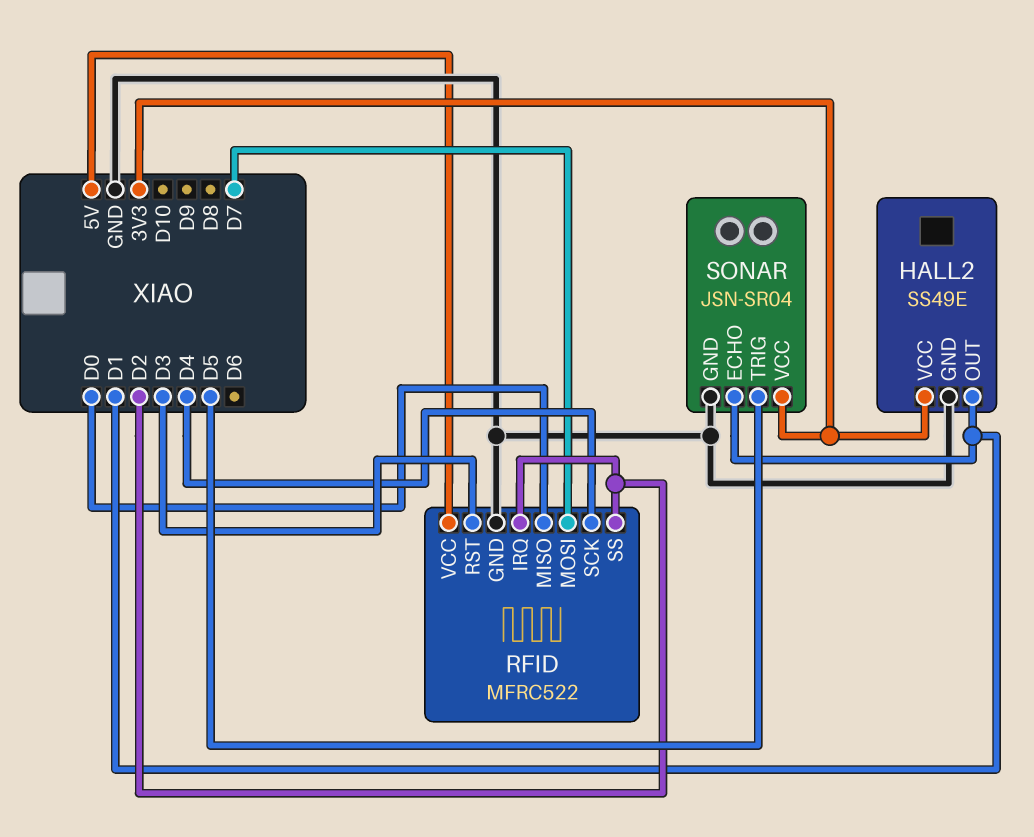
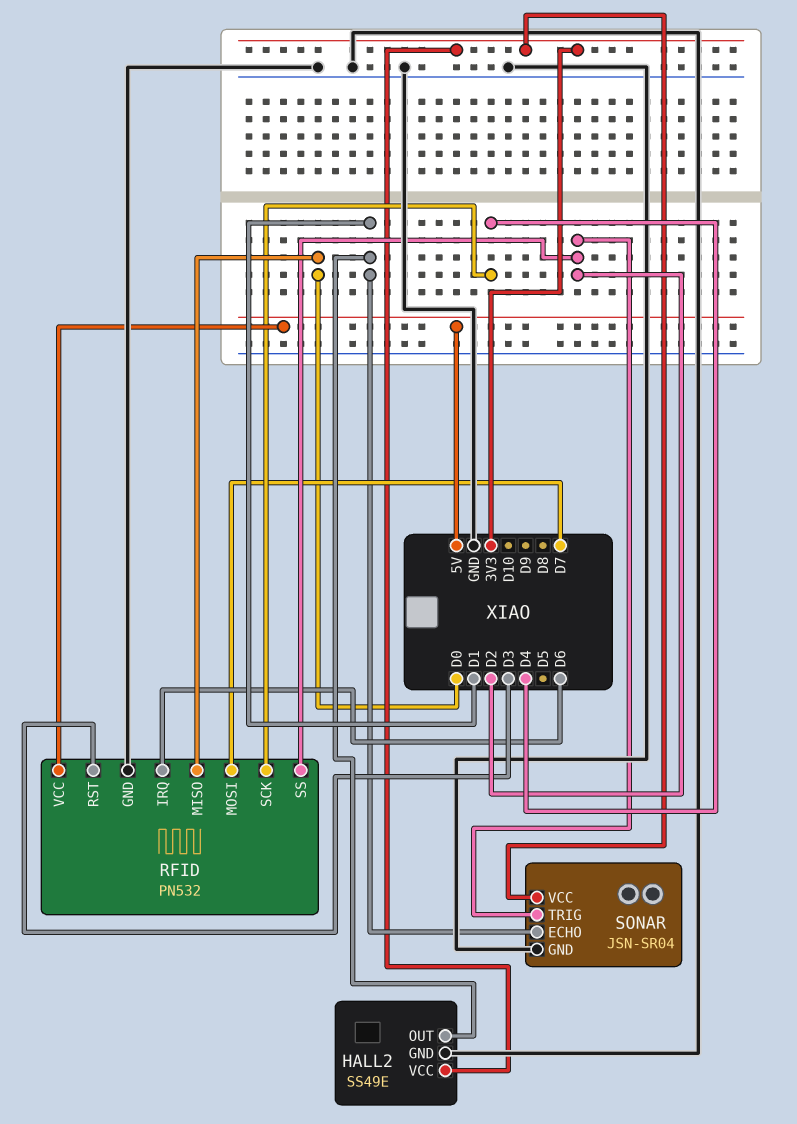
RFID: MFRC522 -> PN532
RFID pin IRQ: D2 -> D6
SONAR pin TRIG: D5 -> D2

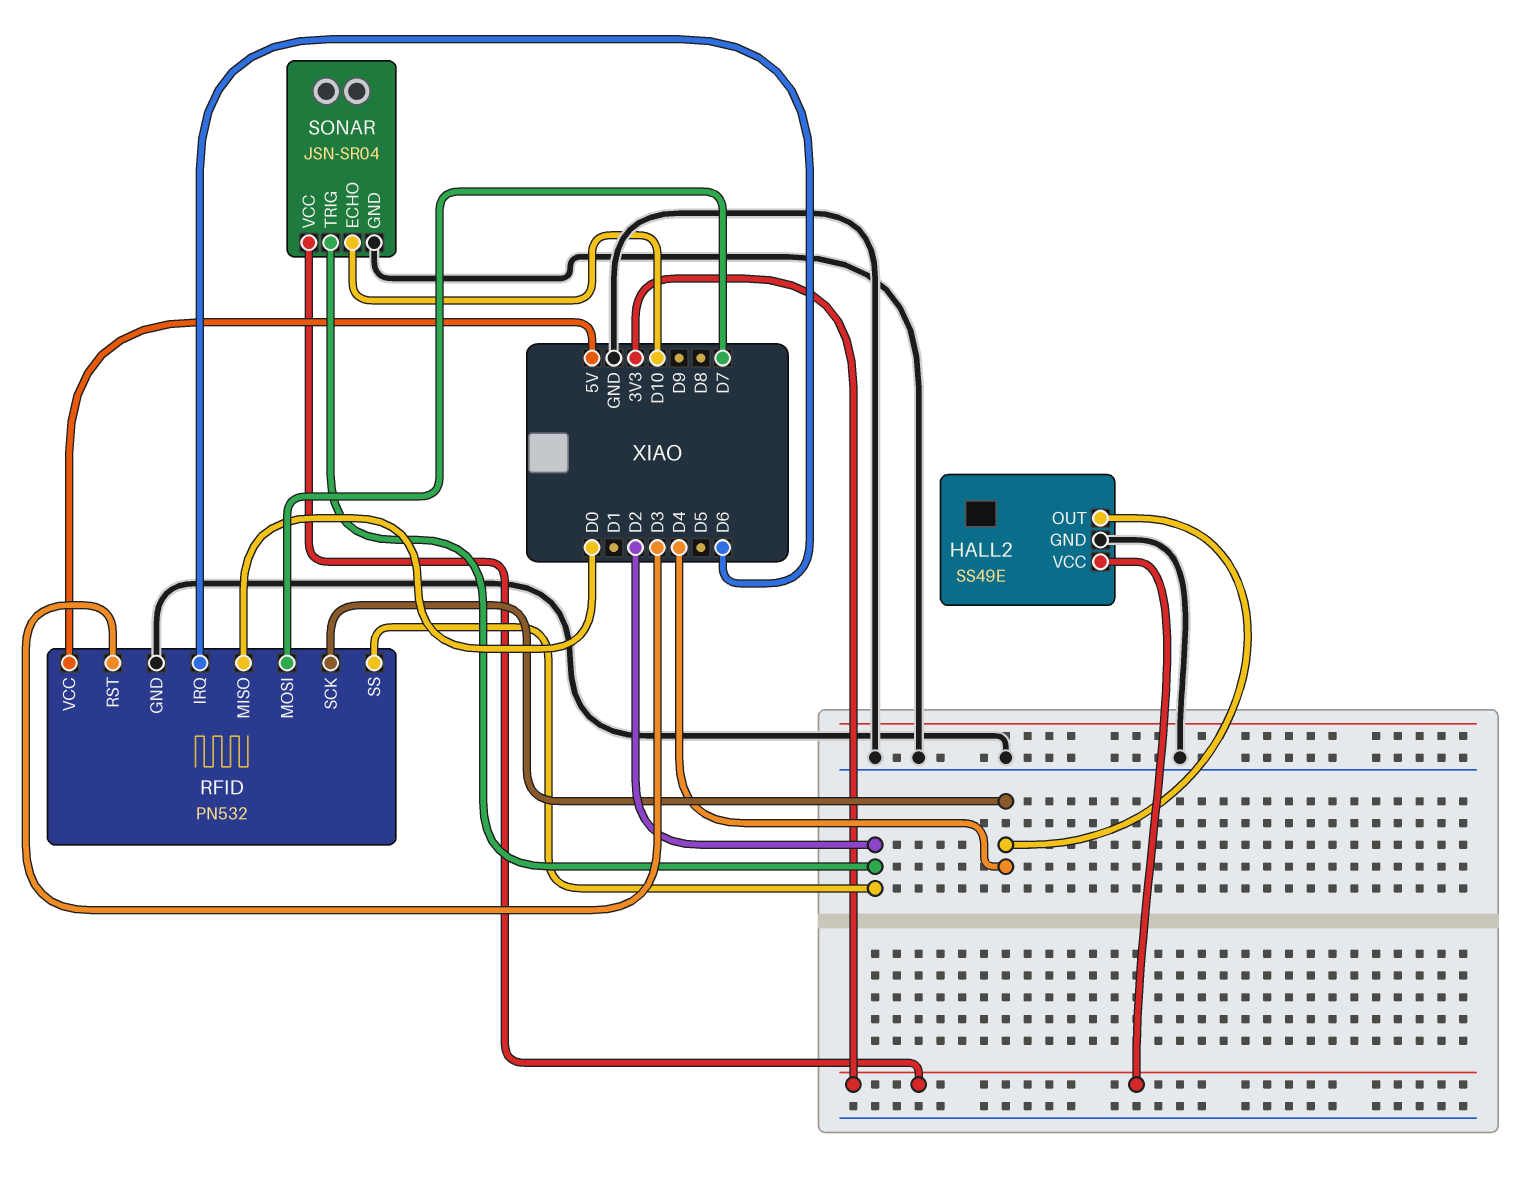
HALL2 pin OUT: D1 -> D4
SONAR pin ECHO: D1 -> D10

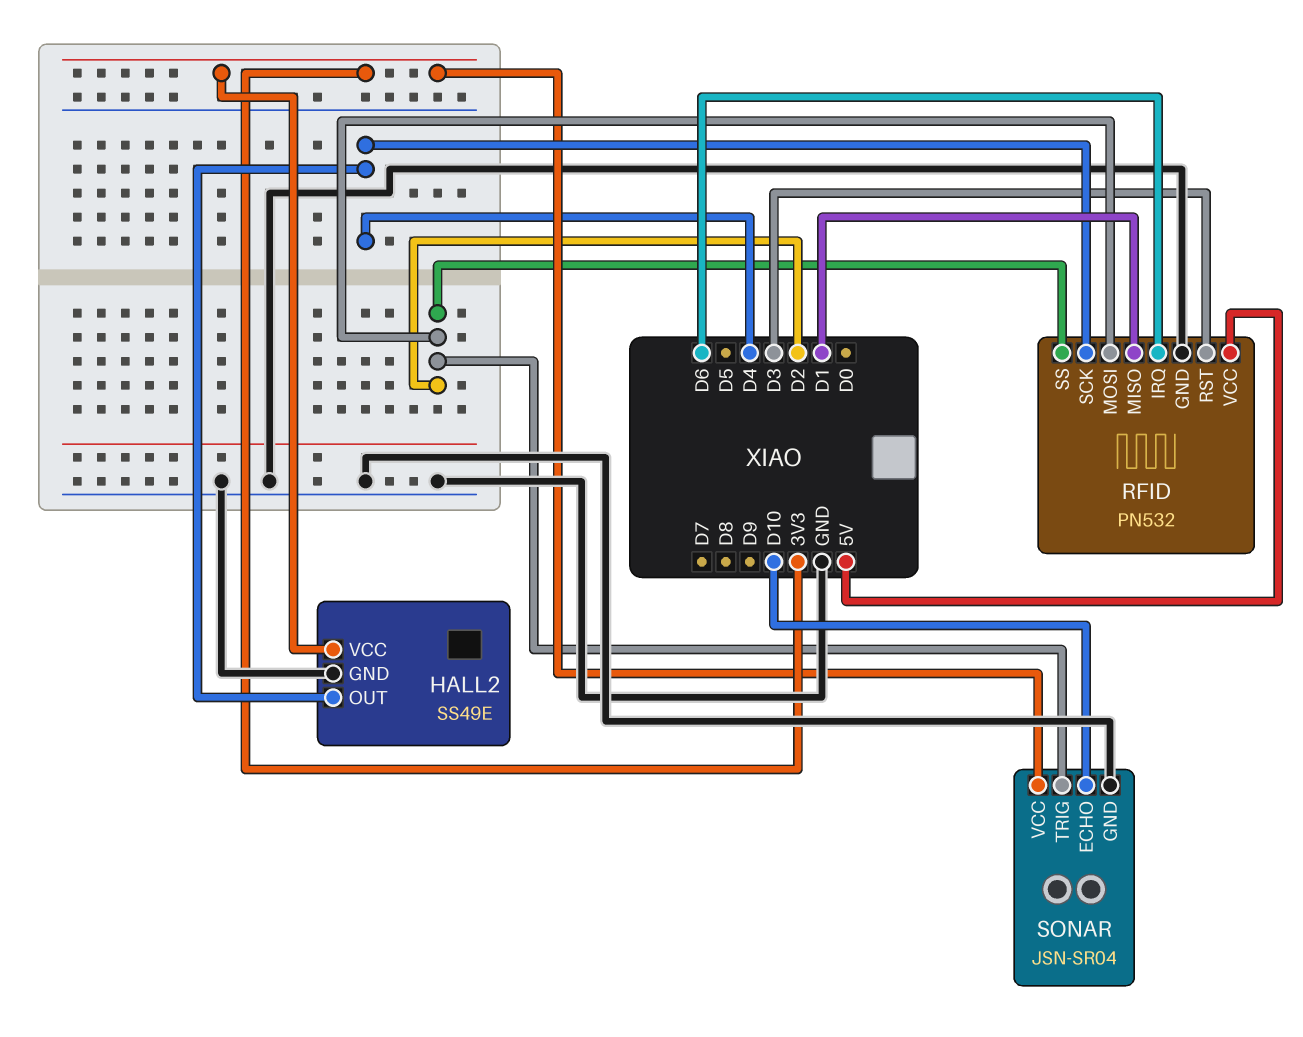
RFID pin MISO: D0 -> D1
RFID pin MOSI: D7 -> D2

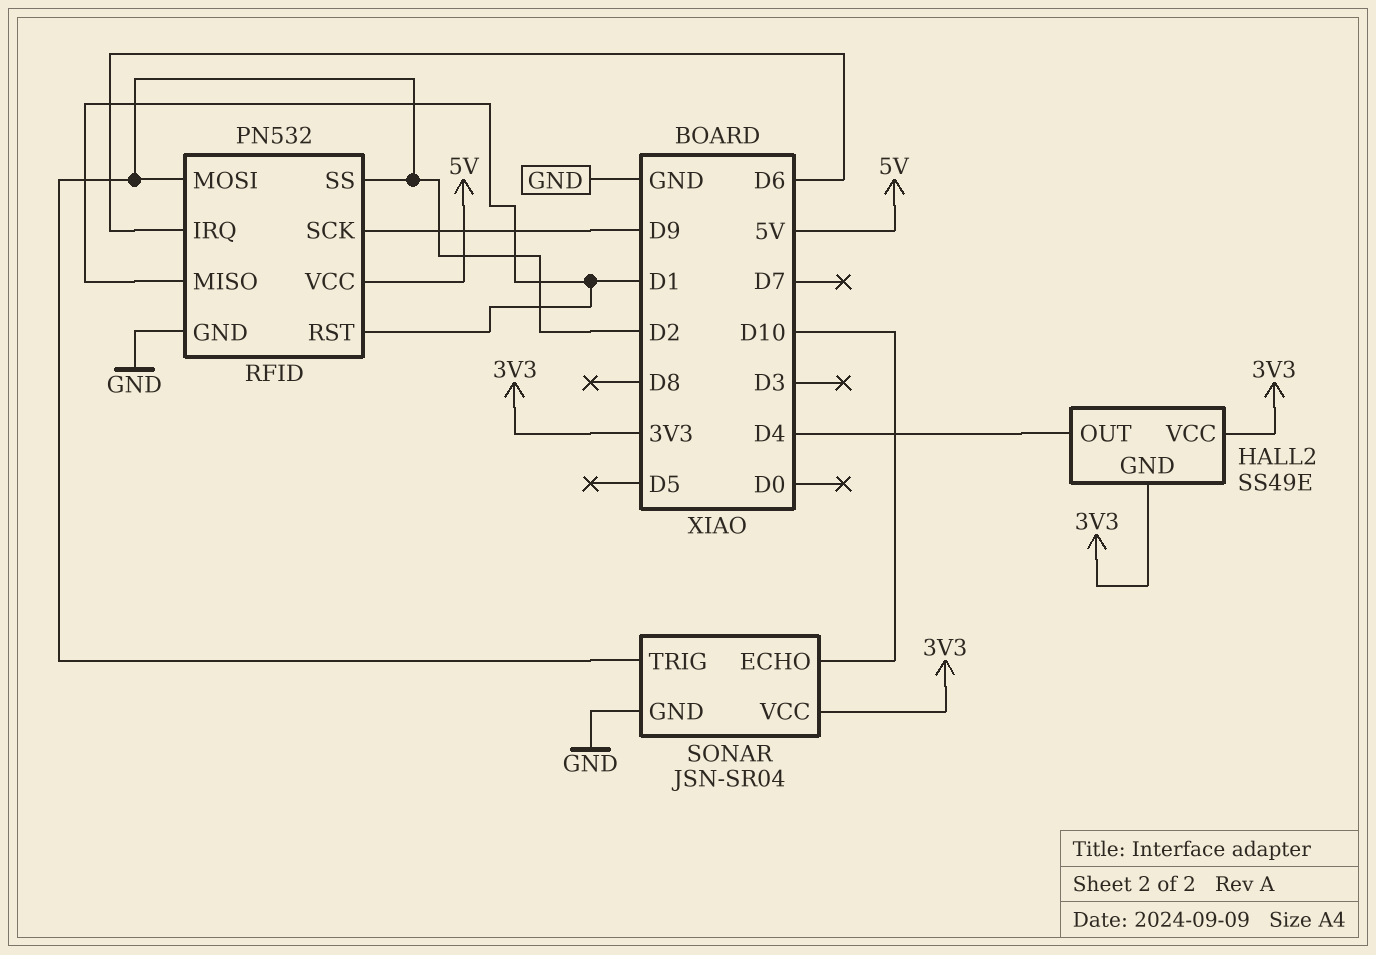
HALL2 pin GND: GND -> 3V3
RFID pin RST: D3 -> D1
RFID pin SCK: D4 -> D9

